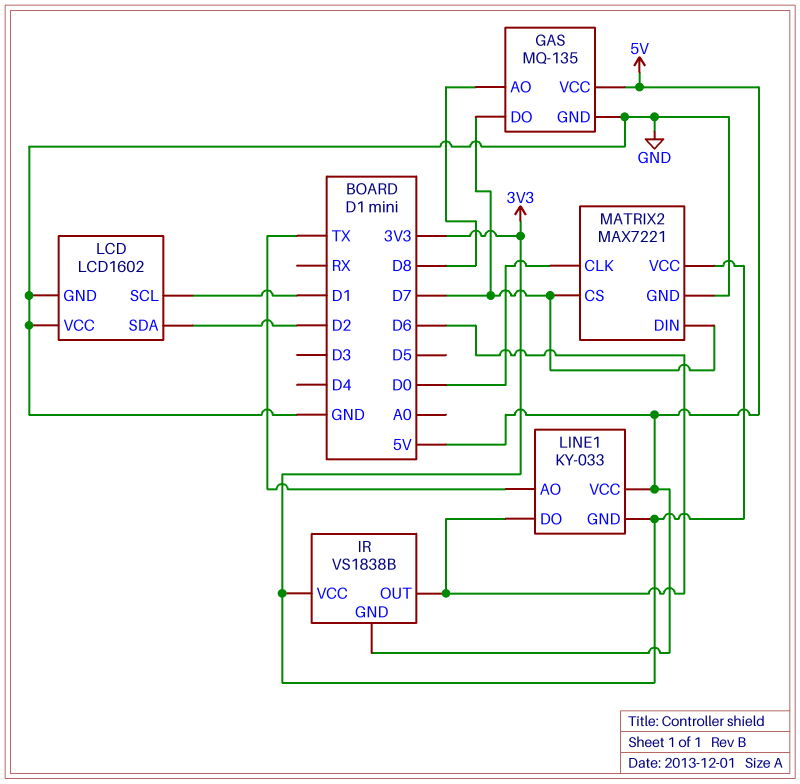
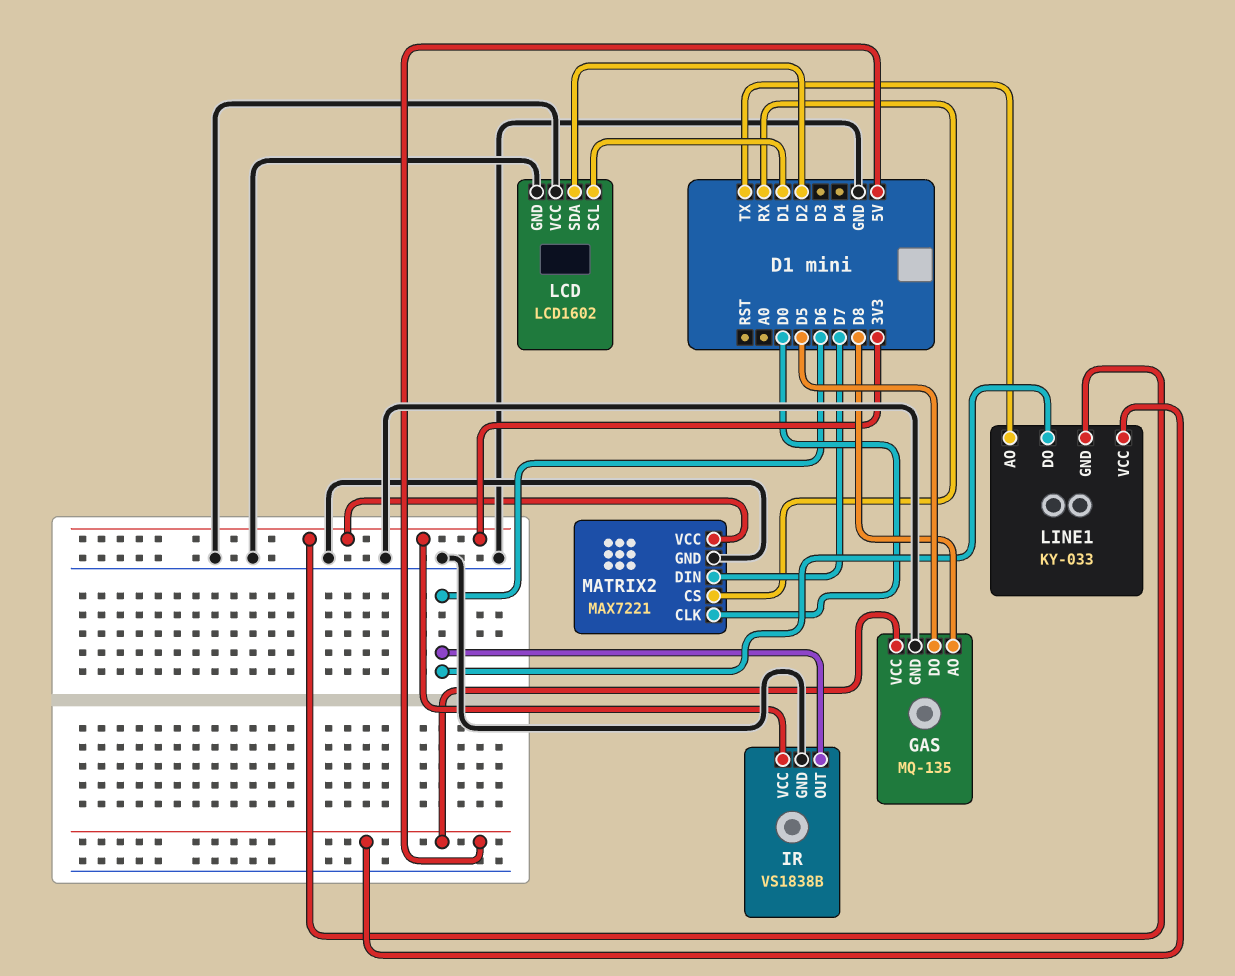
GAS pin DO: D7 -> D5
IR pin GND: 5V -> GND
MATRIX2 pin CS: D7 -> RX

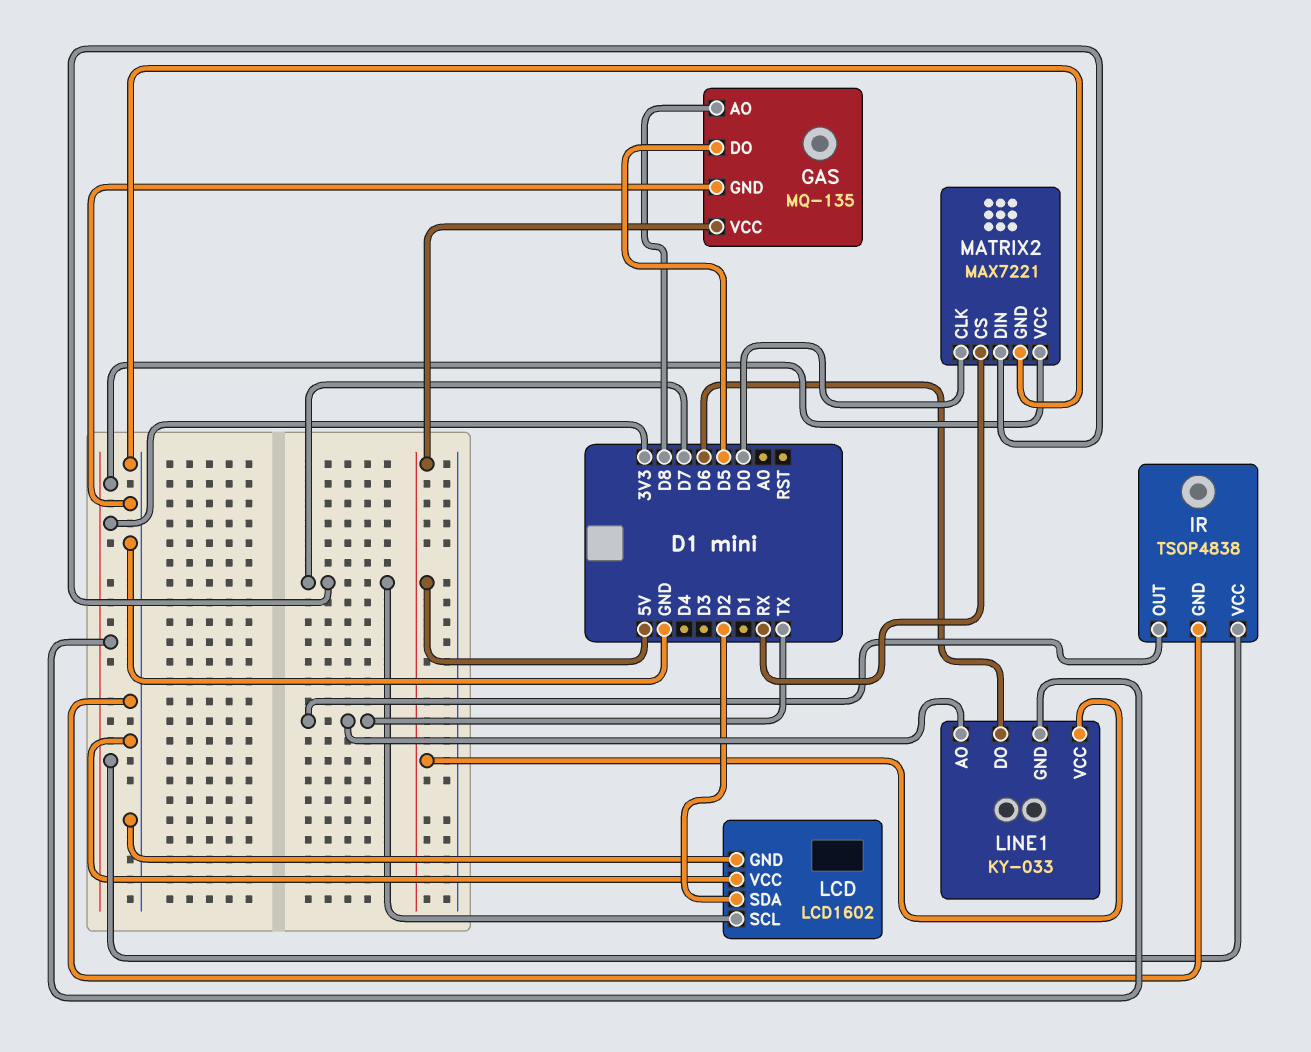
IR: VS1838B -> TSOP4838
IR pin OUT: D6 -> TX
LCD pin SCL: D1 -> D7

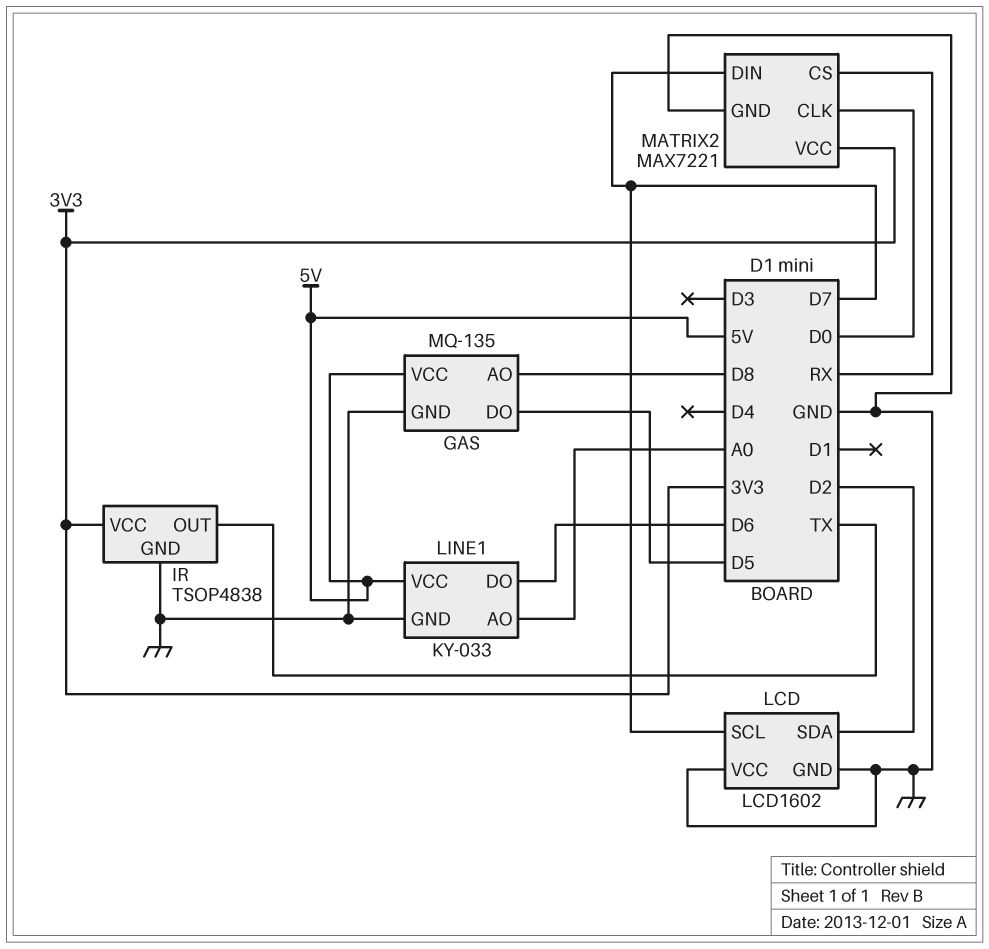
LINE1 pin AO: TX -> A0
LINE1 pin GND: 3V3 -> GND

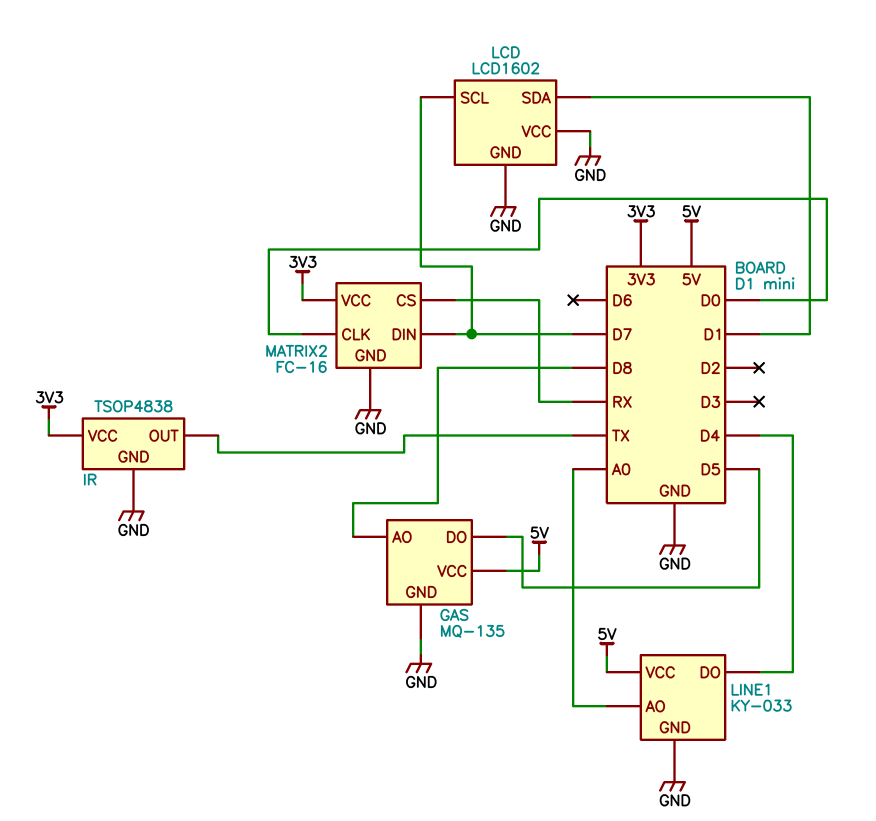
LCD pin SDA: D2 -> D1
LINE1 pin DO: D6 -> D4
MATRIX2: MAX7221 -> FC-16

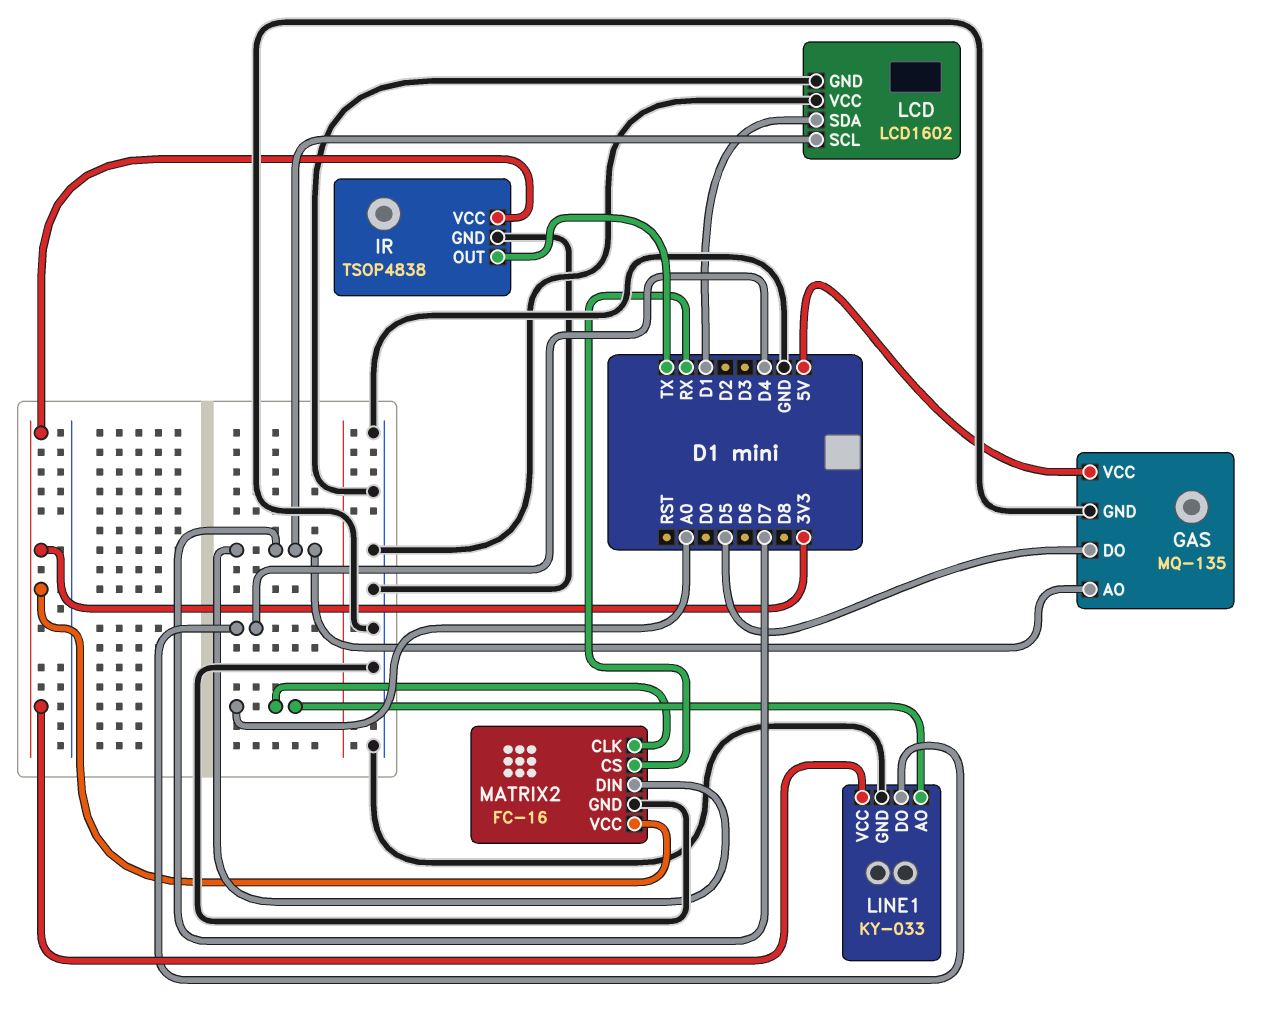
GAS pin AO: D8 -> D7
LINE1 pin VCC: 5V -> 3V3
MATRIX2 pin CLK: D0 -> A0

